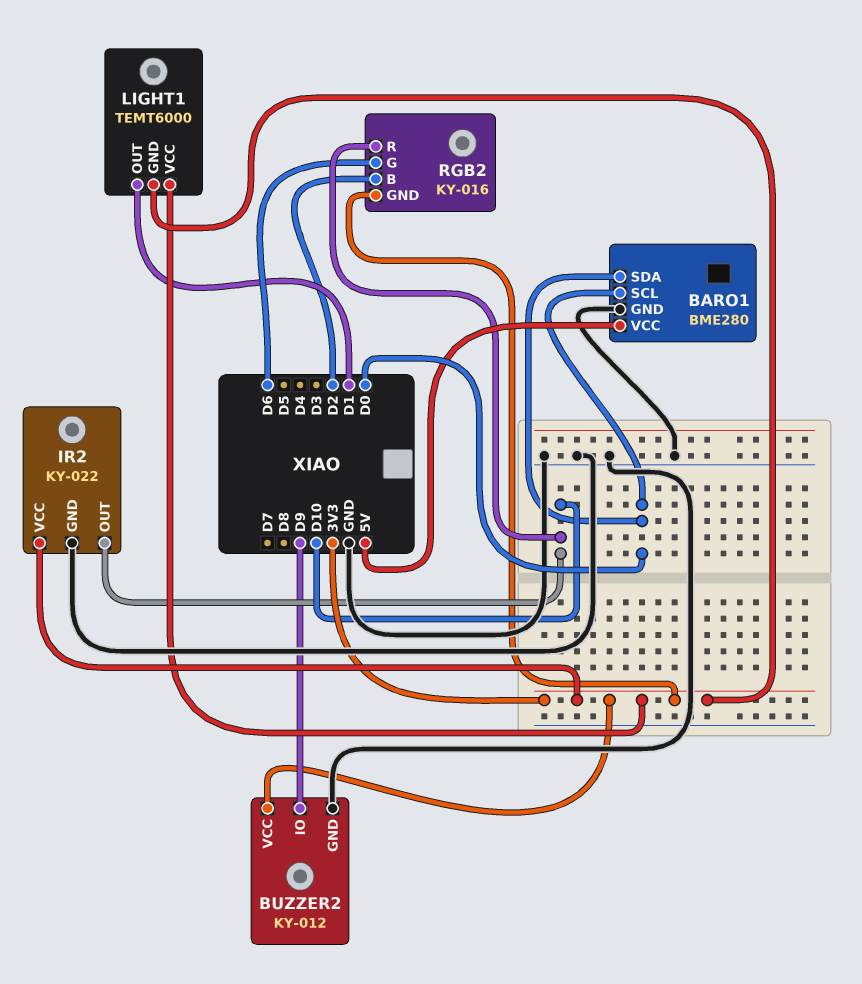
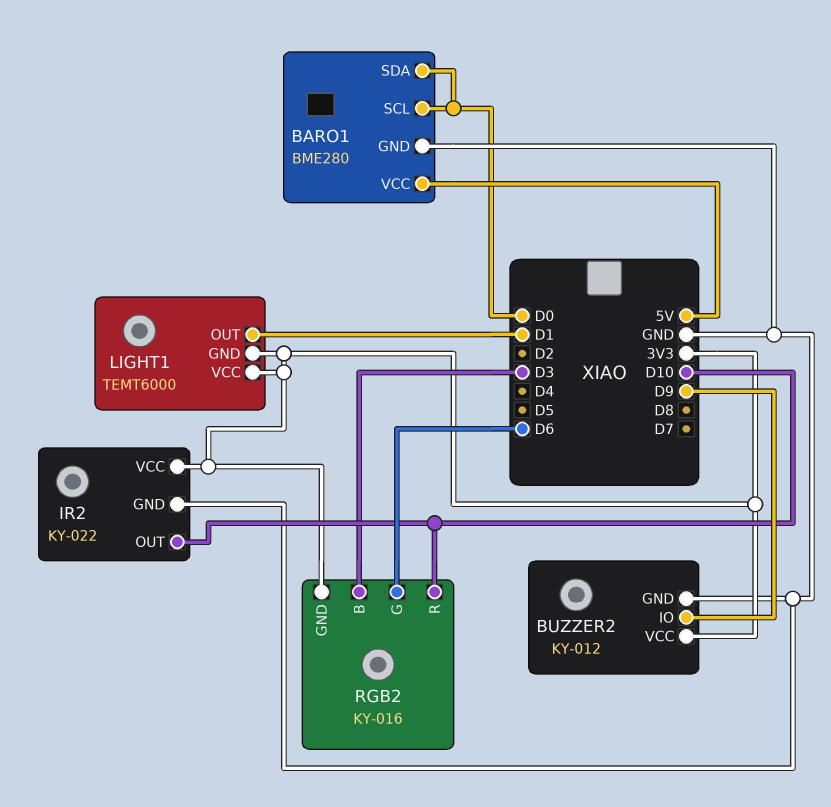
RGB2 pin B: D2 -> D3

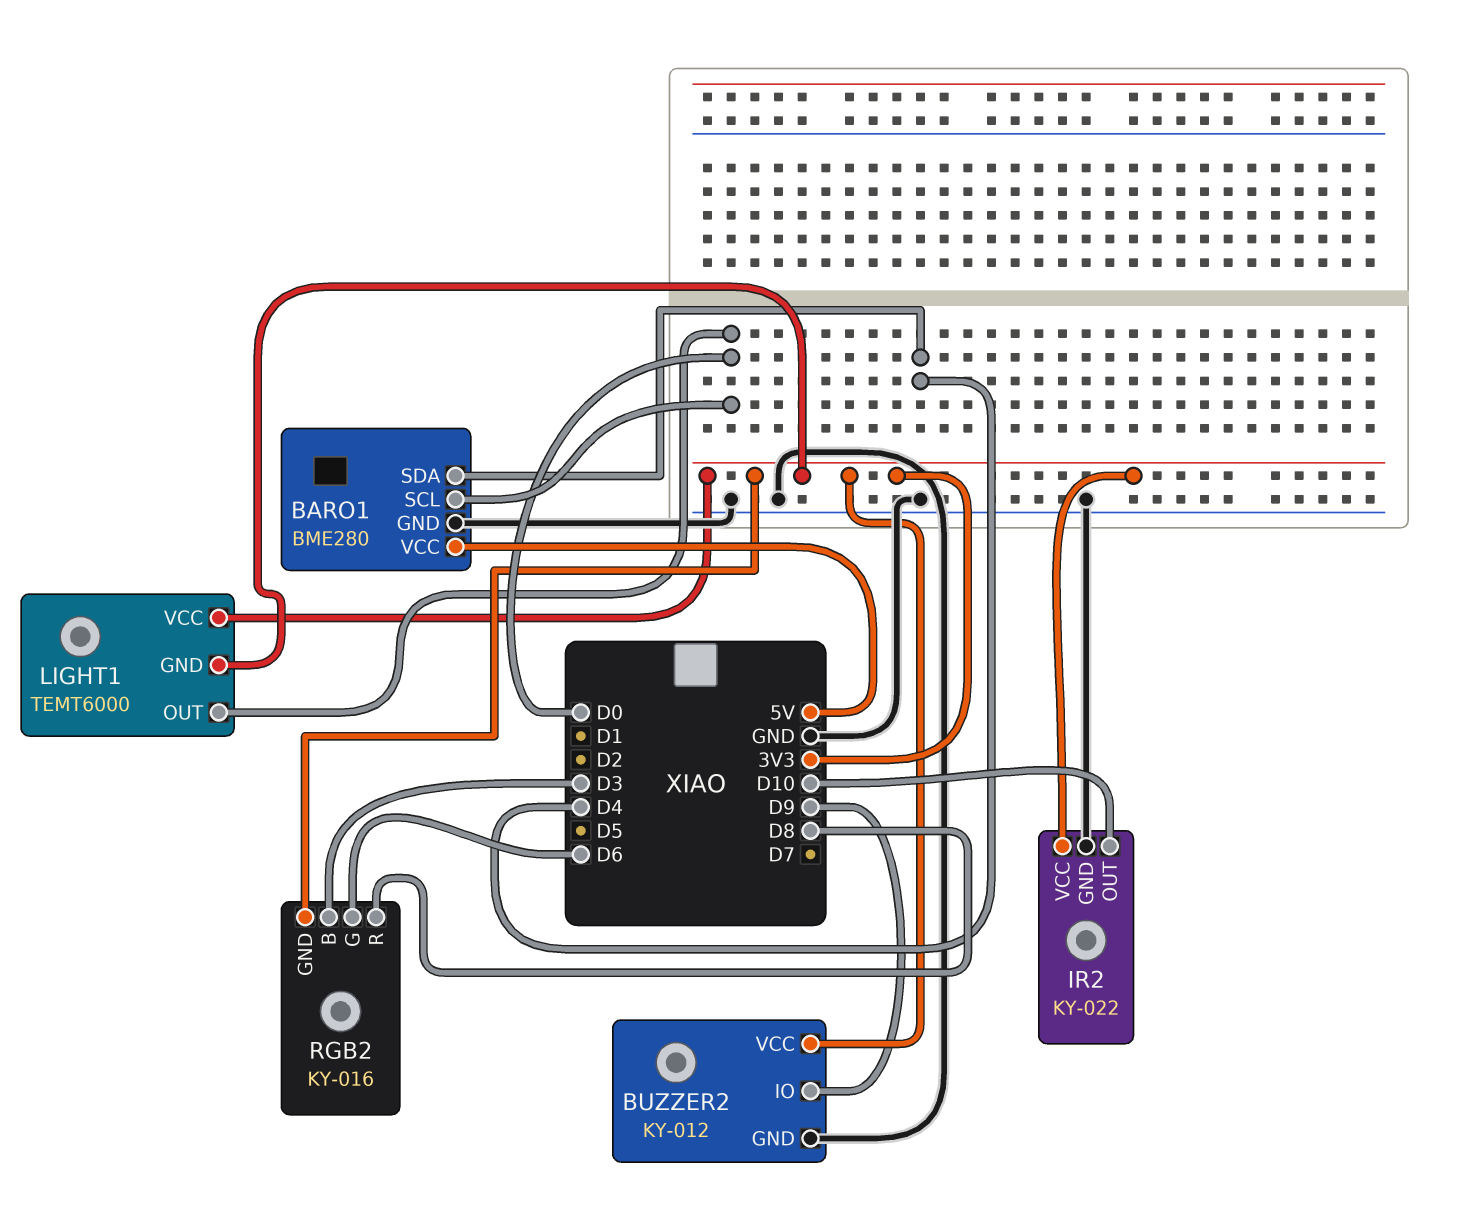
BARO1 pin SDA: D0 -> D4
LIGHT1 pin OUT: D1 -> D0
RGB2 pin R: D10 -> D8

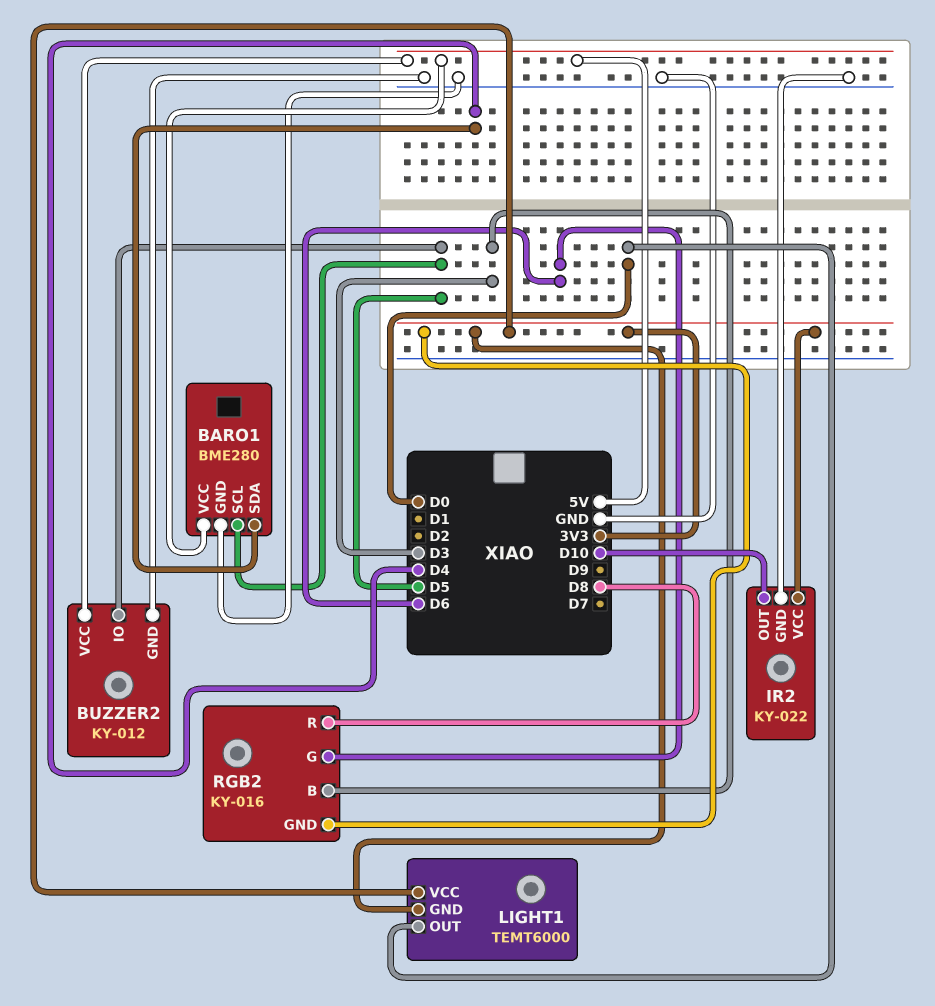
BARO1 pin SCL: D0 -> D5
BUZZER2 pin IO: D9 -> D5
BUZZER2 pin VCC: 3V3 -> 5V

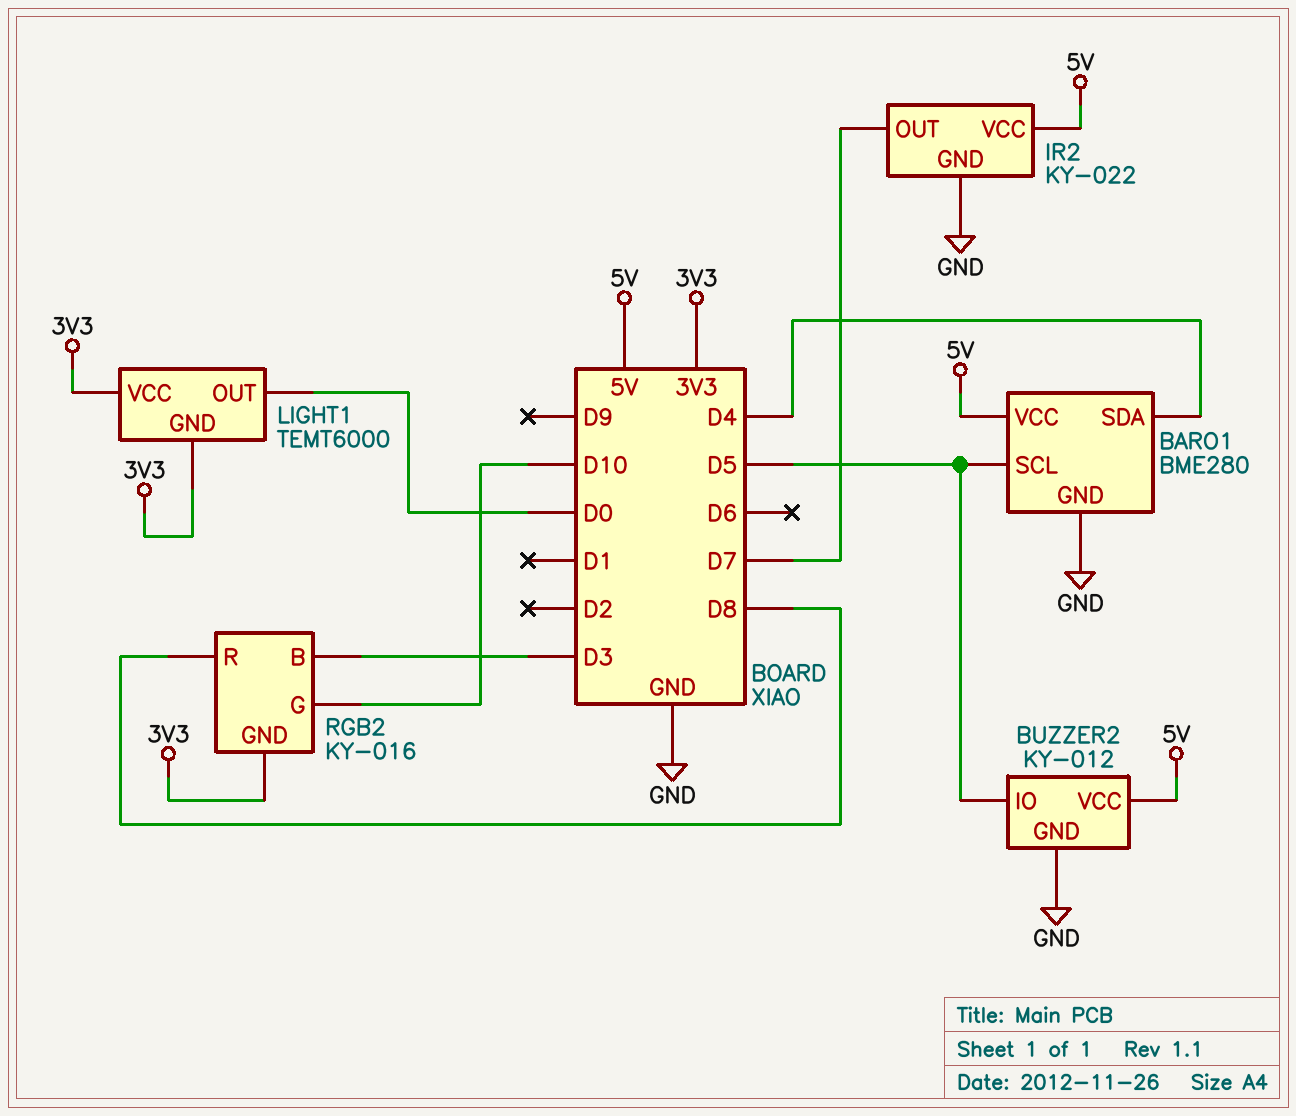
IR2 pin OUT: D10 -> D7
IR2 pin VCC: 3V3 -> 5V
RGB2 pin G: D6 -> D10

